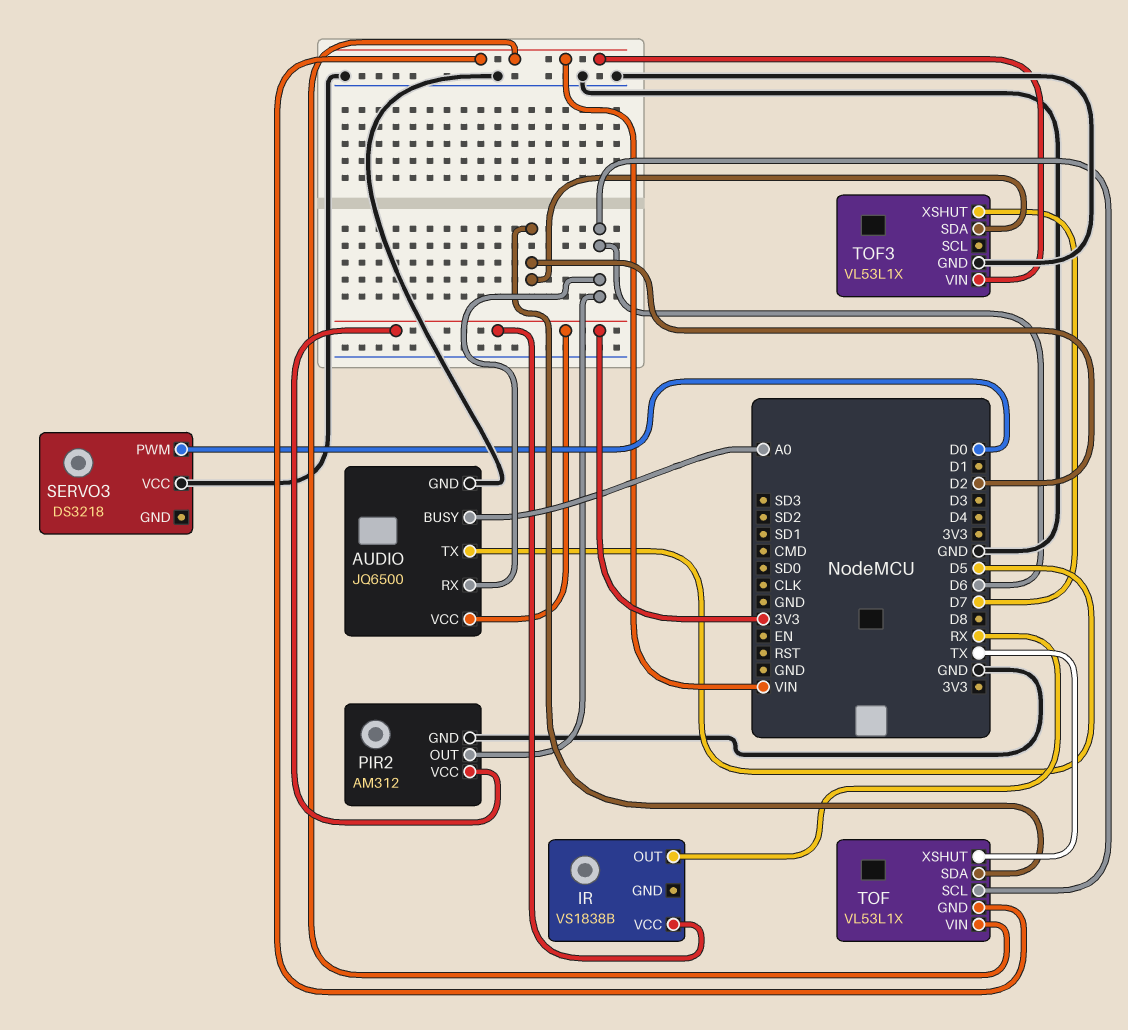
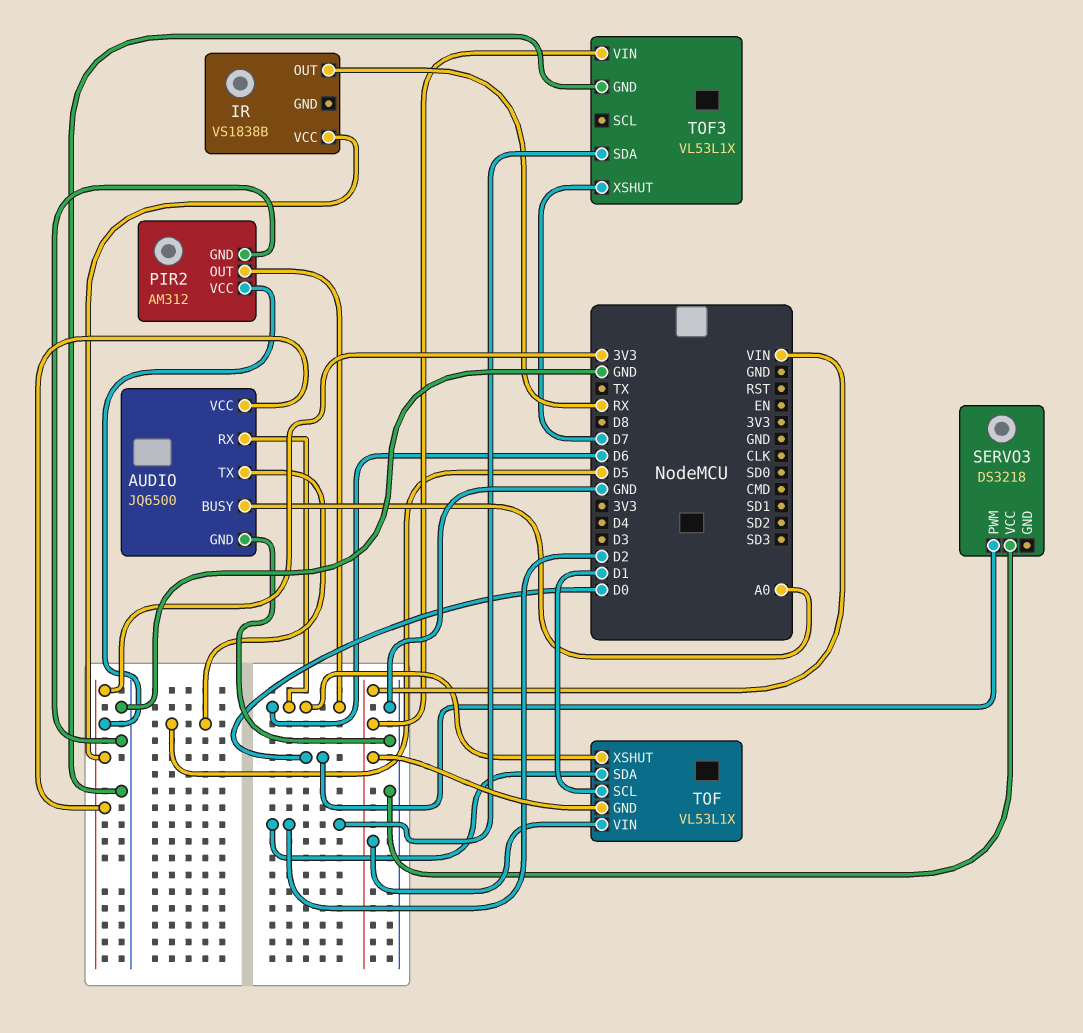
TOF pin SCL: D6 -> D1
TOF pin XSHUT: TX -> D6

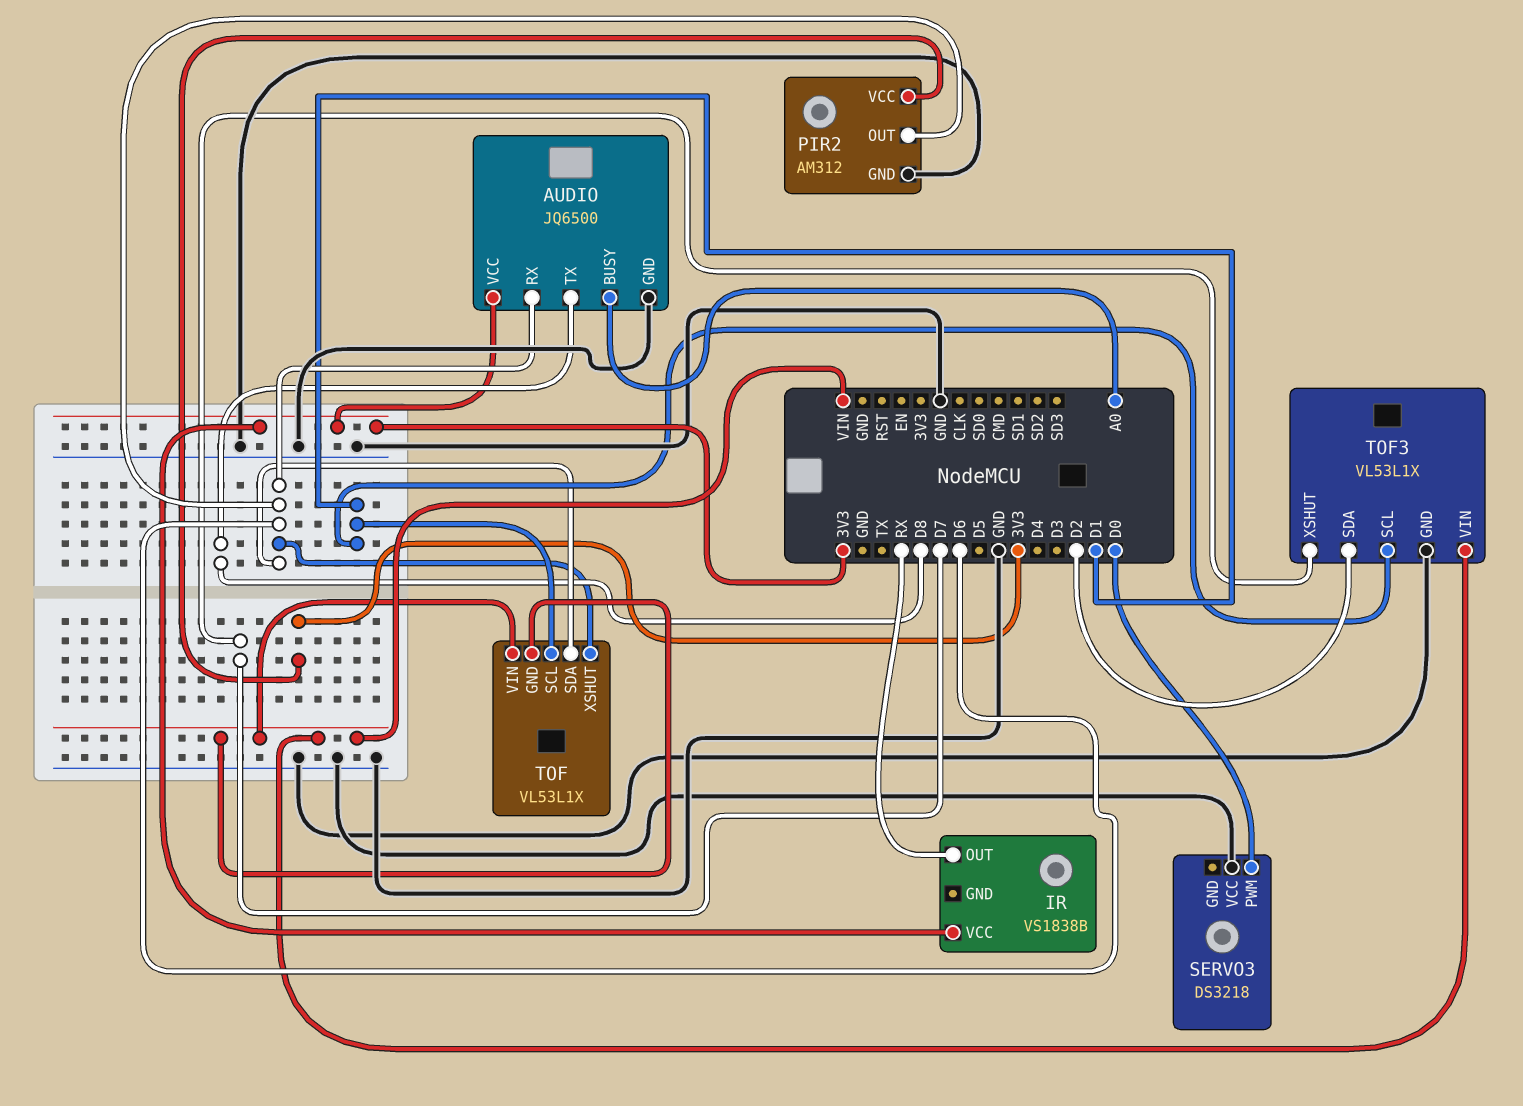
AUDIO pin TX: D5 -> D8
TOF pin SDA: D2 -> D6
TOF3 pin SCL: none -> D1

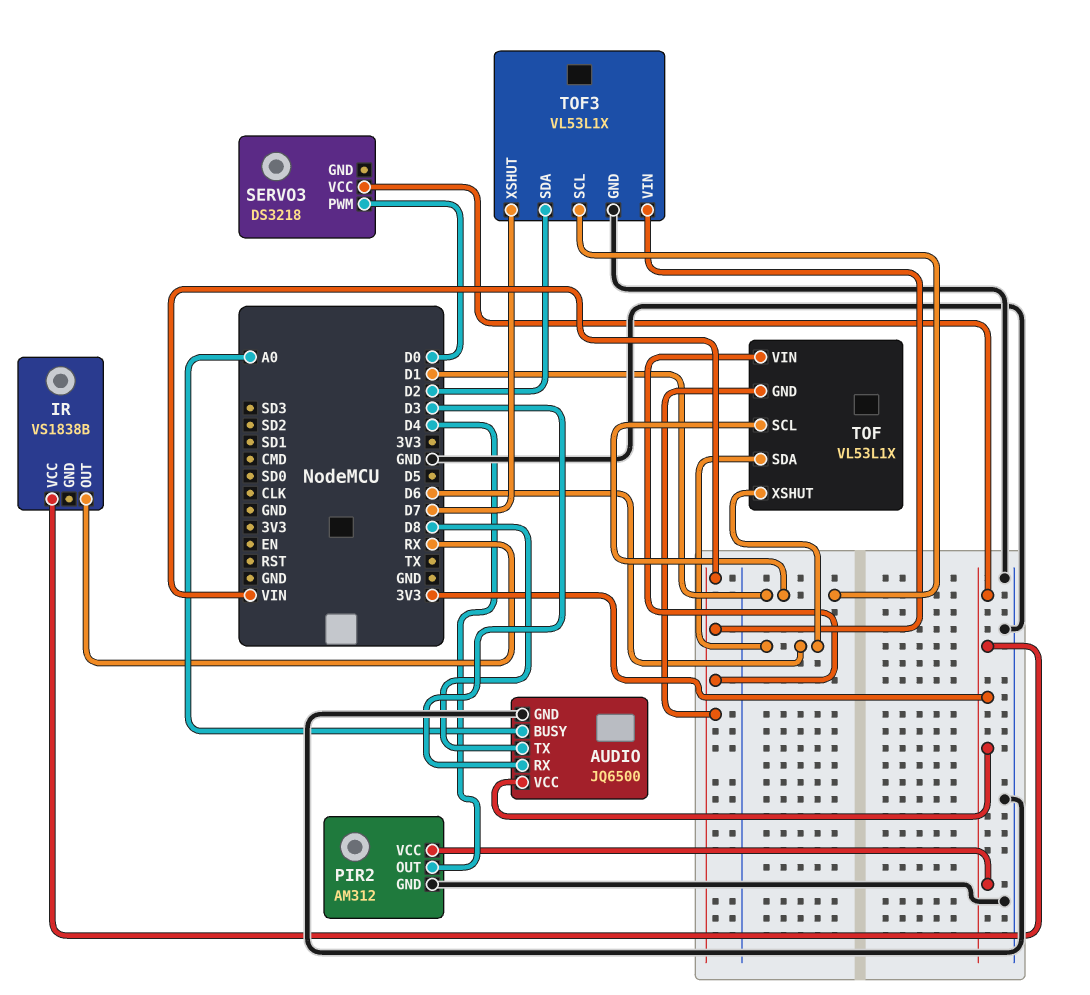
AUDIO pin RX: D6 -> D3
PIR2 pin OUT: D6 -> D4
SERVO3 pin VCC: GND -> 3V3

